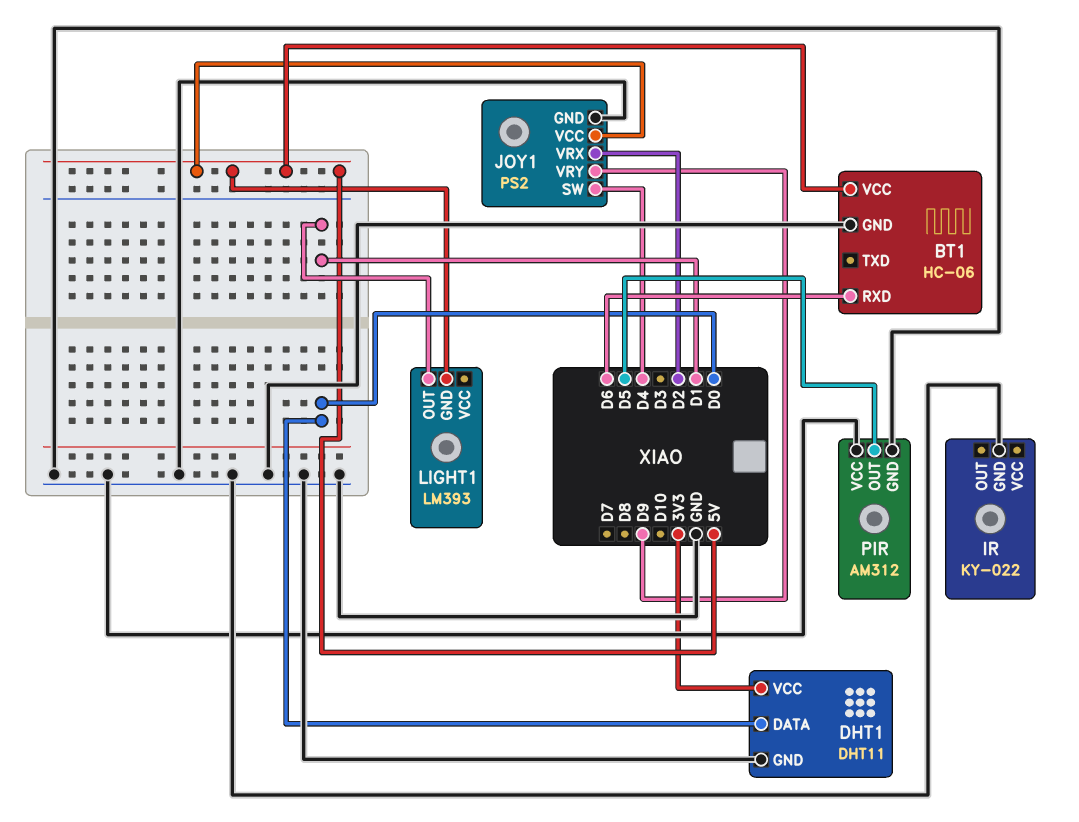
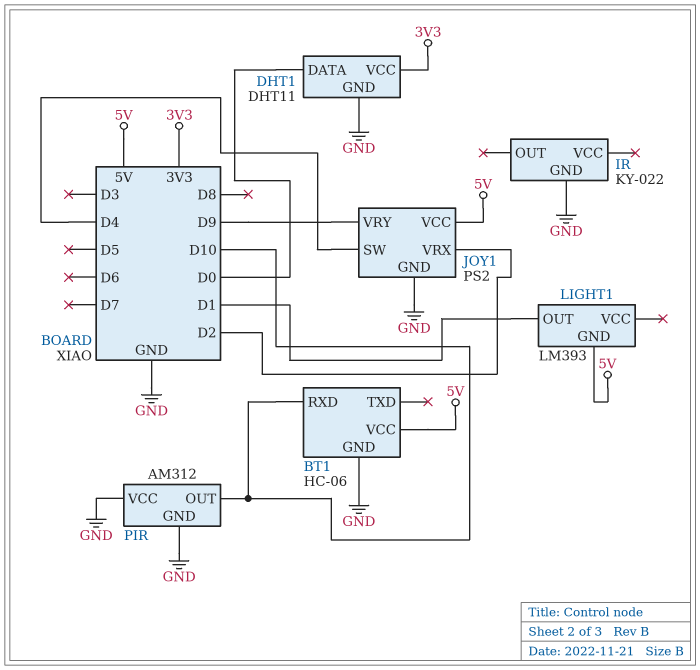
BT1 pin RXD: D6 -> D10
PIR pin OUT: D5 -> D10

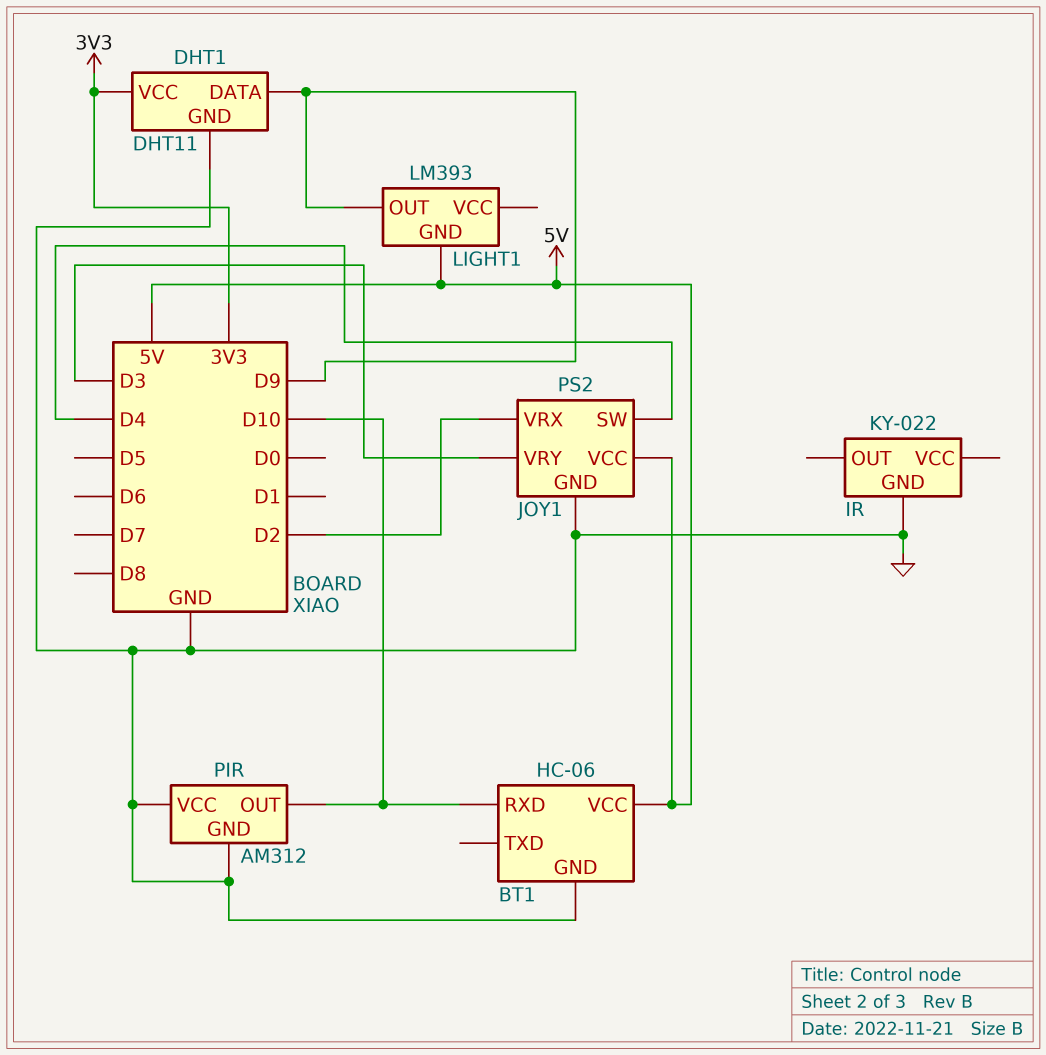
DHT1 pin DATA: D0 -> D9
JOY1 pin VRY: D9 -> D3
LIGHT1 pin OUT: D1 -> D9

